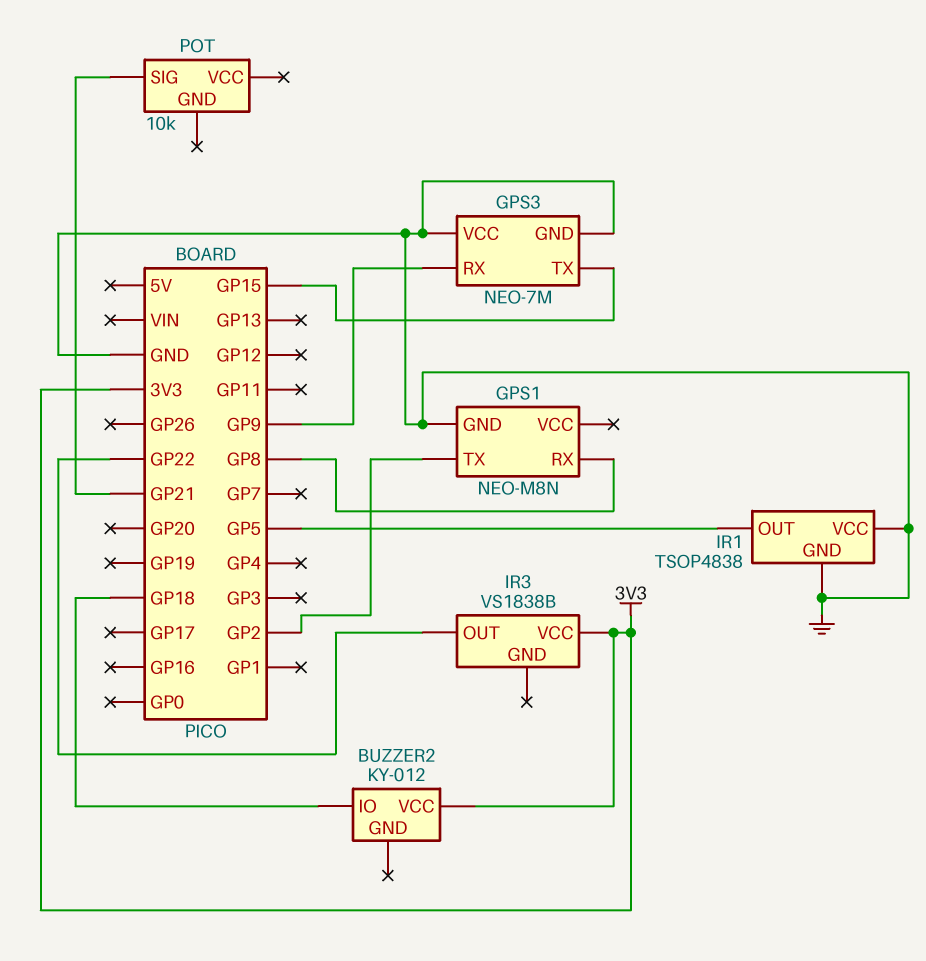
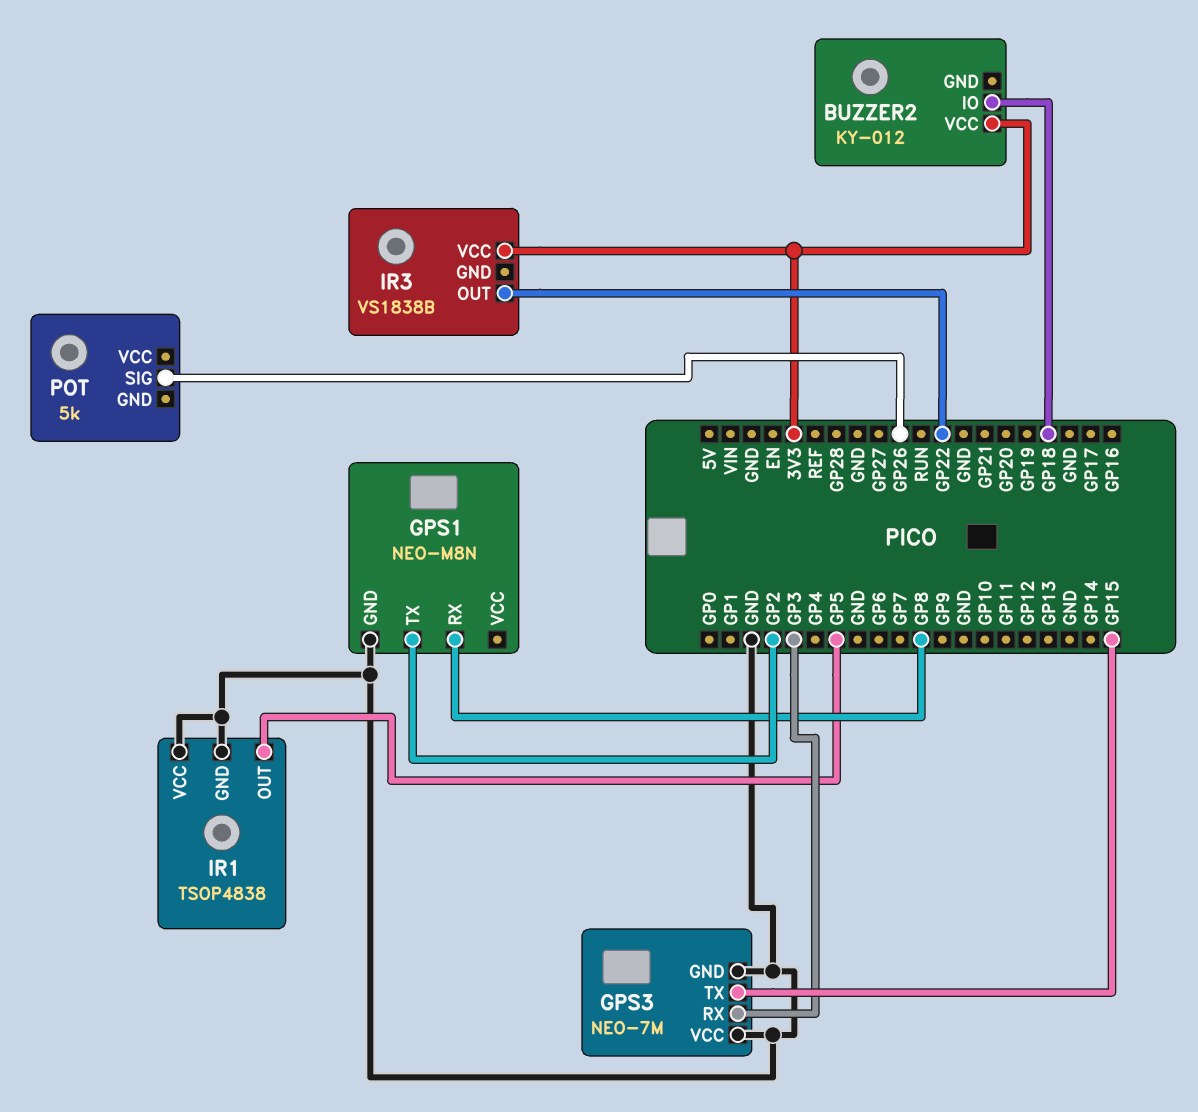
GPS3 pin RX: GP9 -> GP3
POT: 10k -> 5k
POT pin SIG: GP21 -> GP26

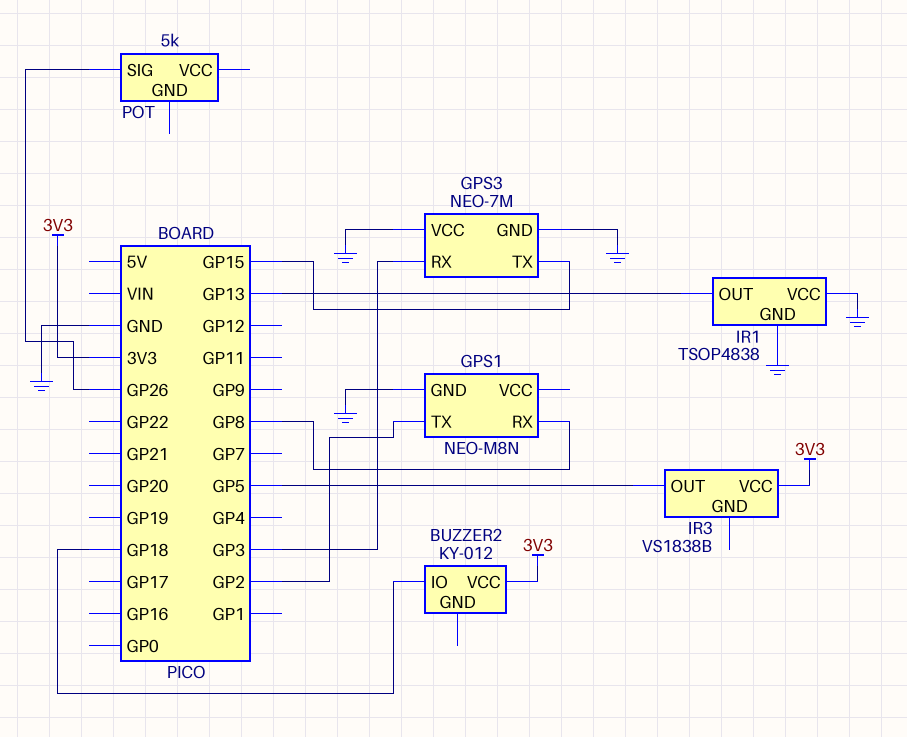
IR1 pin OUT: GP5 -> GP13
IR3 pin OUT: GP22 -> GP5

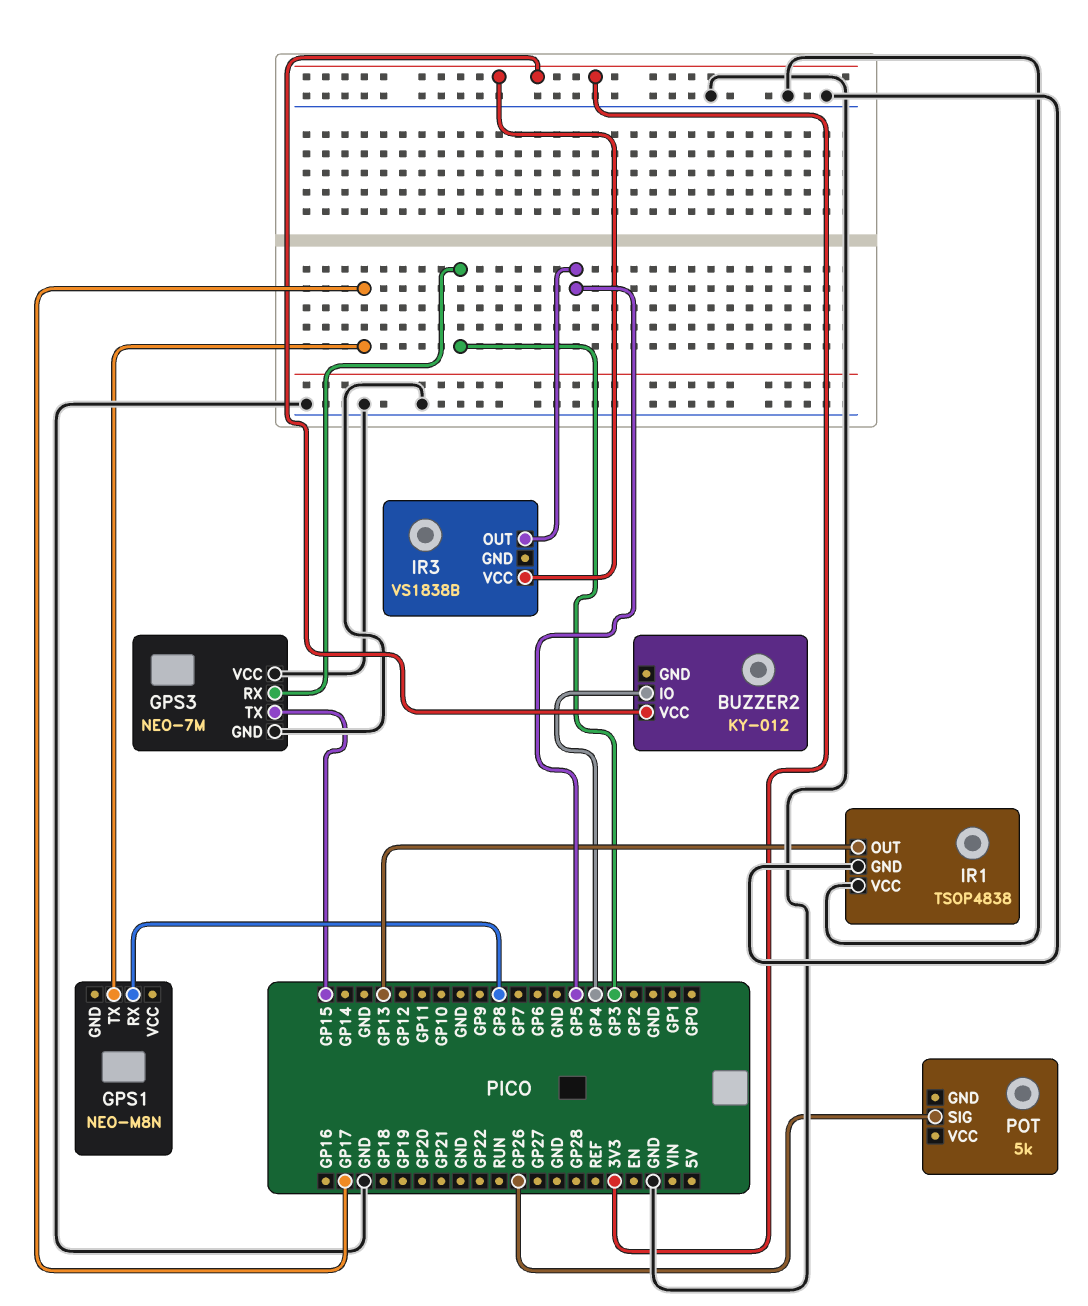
BUZZER2 pin IO: GP18 -> GP4
GPS1 pin GND: GND -> none
GPS1 pin TX: GP2 -> GP17

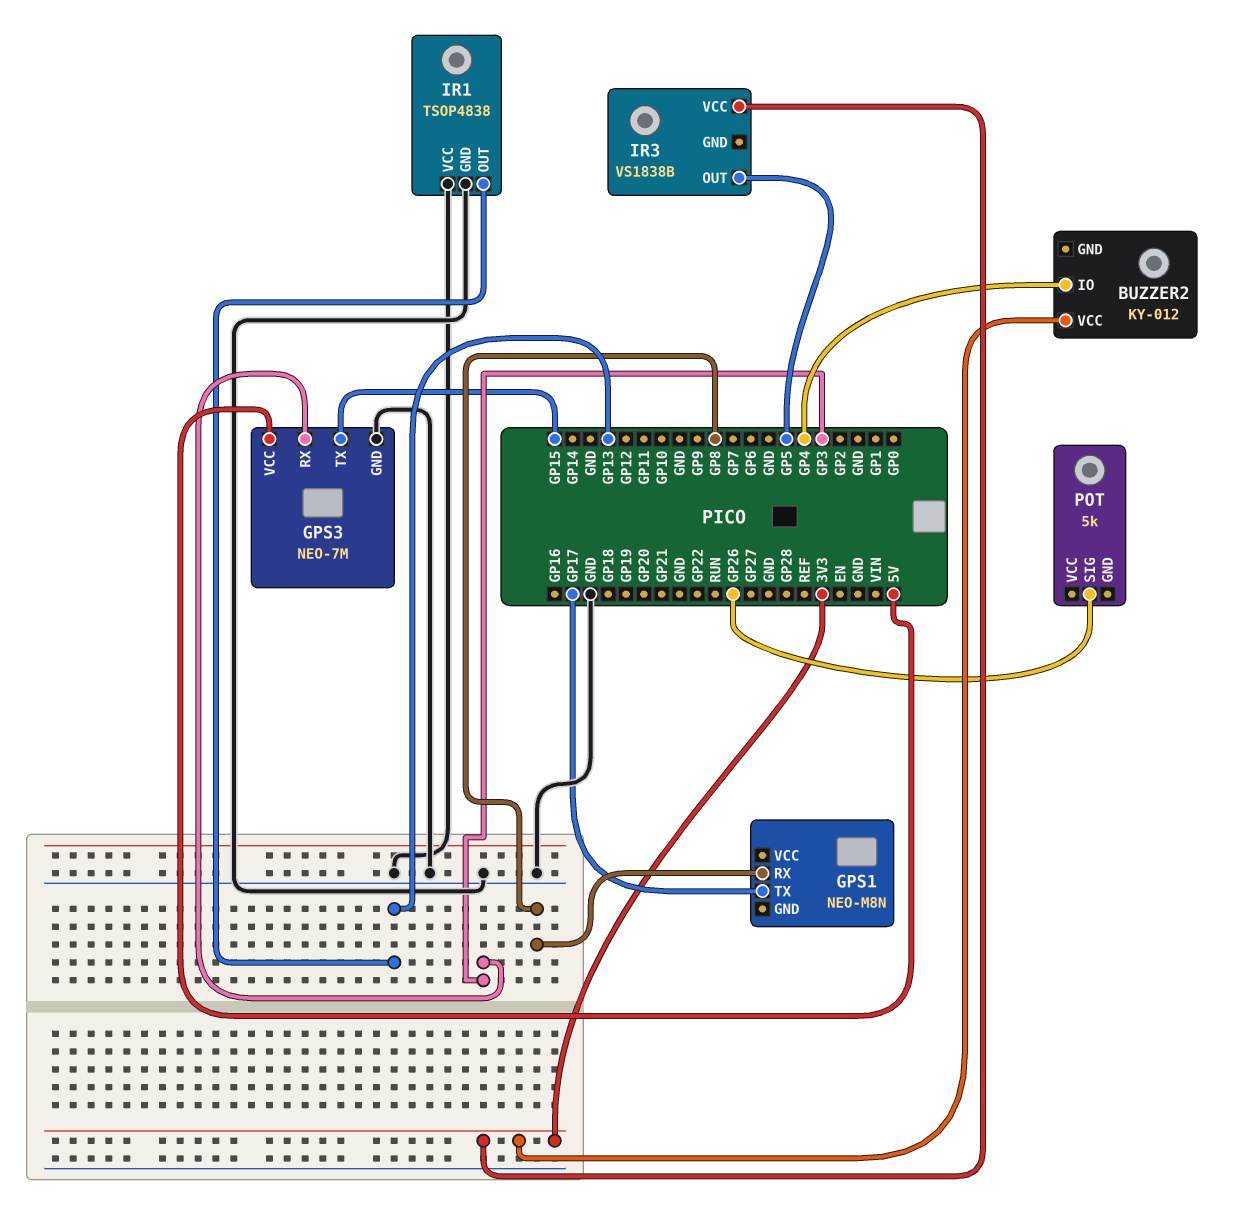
GPS3 pin VCC: GND -> 5V

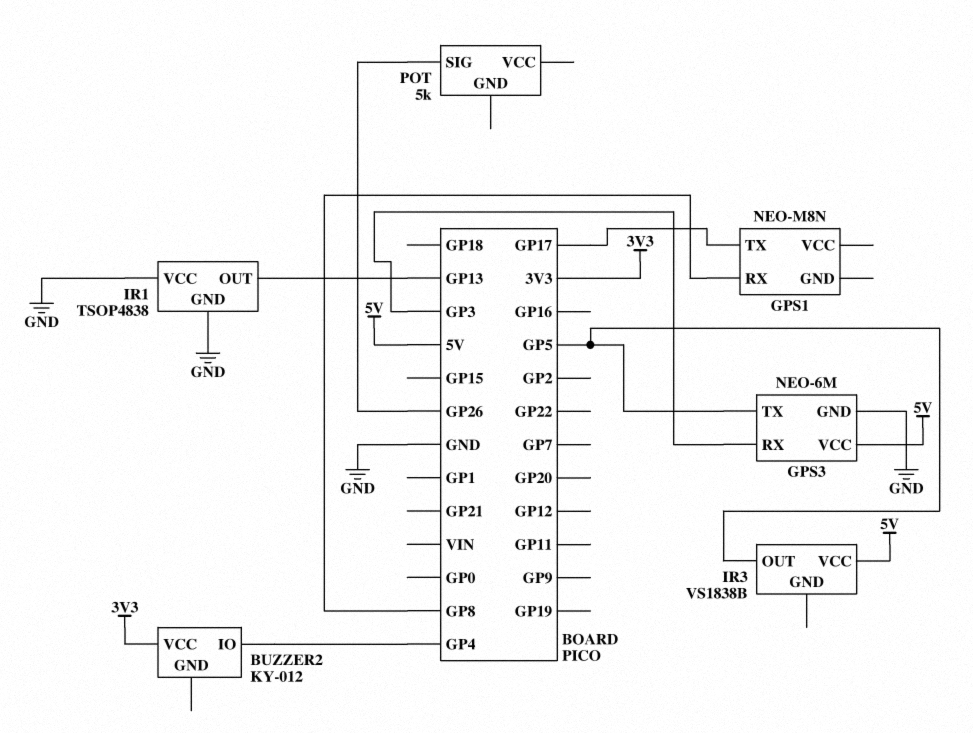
GPS3: NEO-7M -> NEO-6M
GPS3 pin TX: GP15 -> GP5
IR3 pin VCC: 3V3 -> 5V

